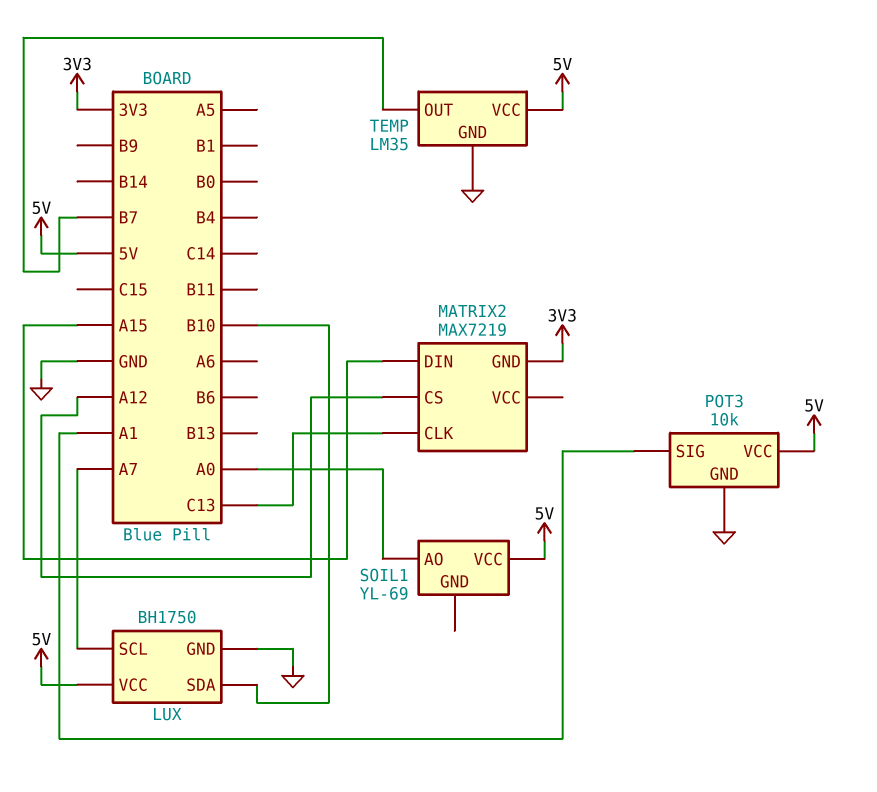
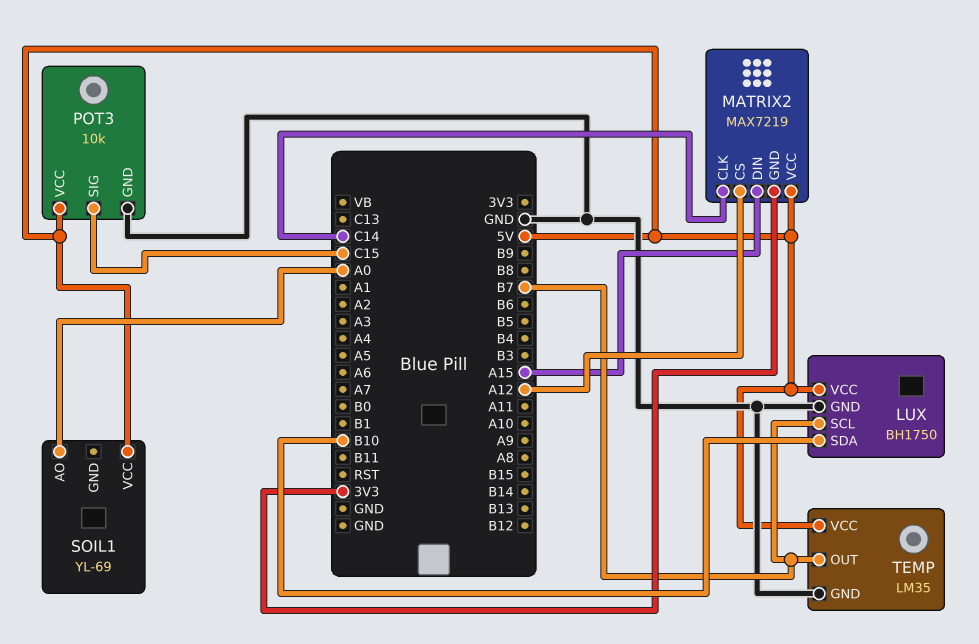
LUX pin SCL: A7 -> B7
MATRIX2 pin CLK: C13 -> C14
MATRIX2 pin VCC: none -> 5V
POT3 pin SIG: A1 -> C15

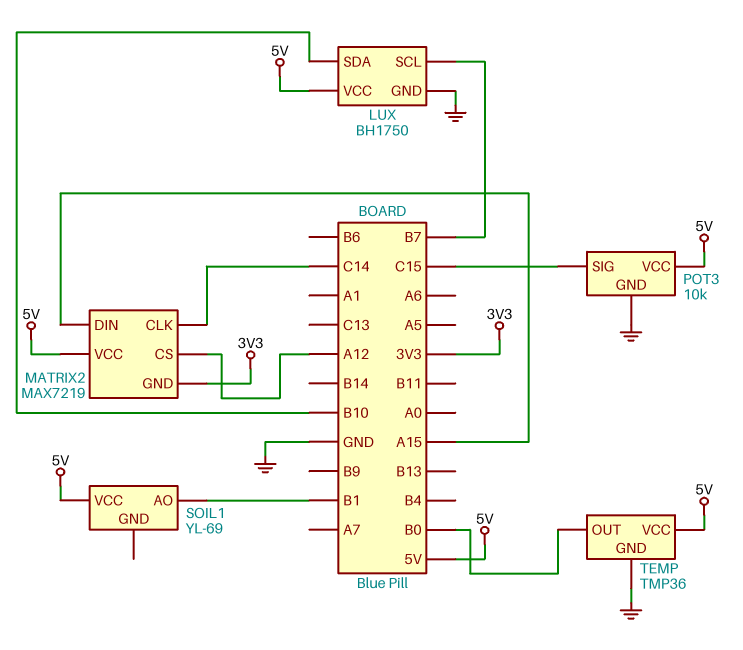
SOIL1 pin AO: A0 -> B1
TEMP: LM35 -> TMP36
TEMP pin OUT: B7 -> B0

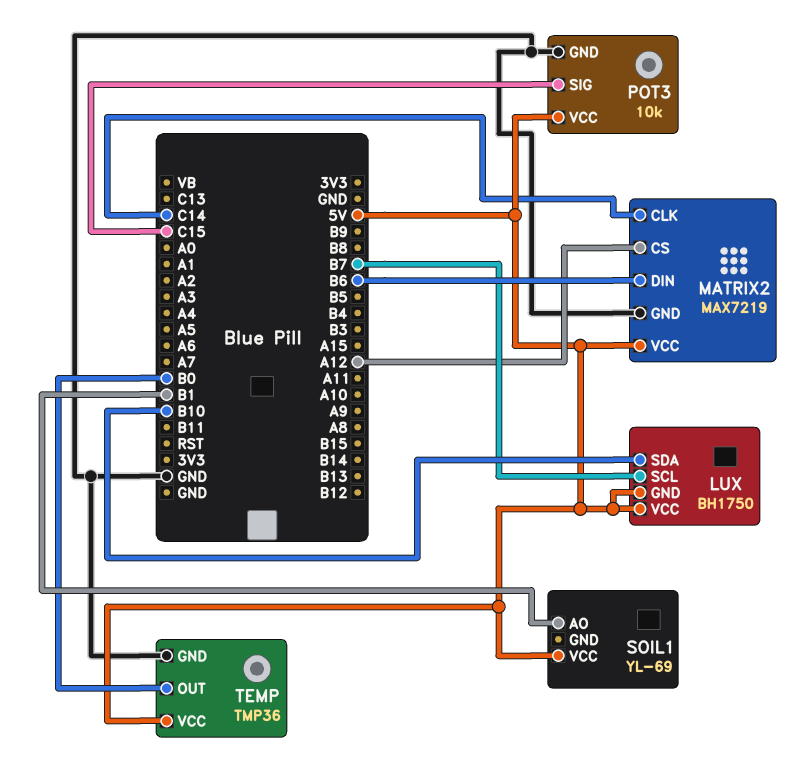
LUX pin GND: GND -> 5V
MATRIX2 pin DIN: A15 -> B6
MATRIX2 pin GND: 3V3 -> GND

